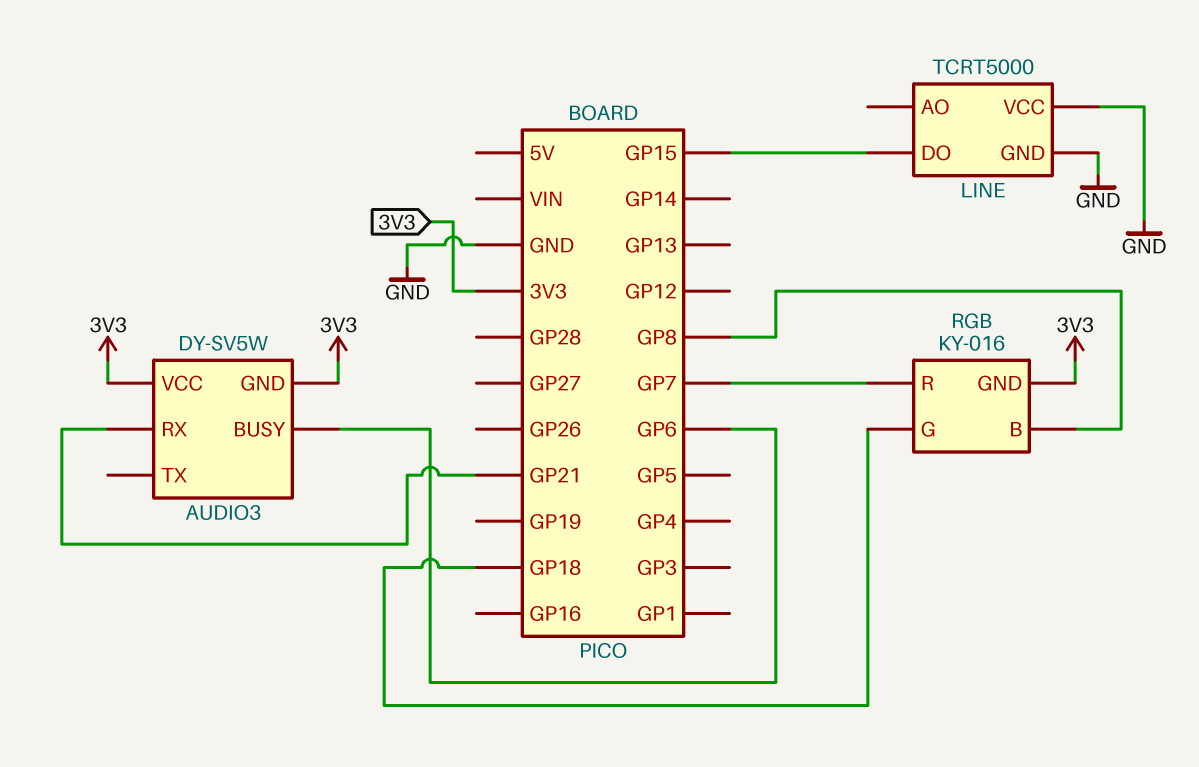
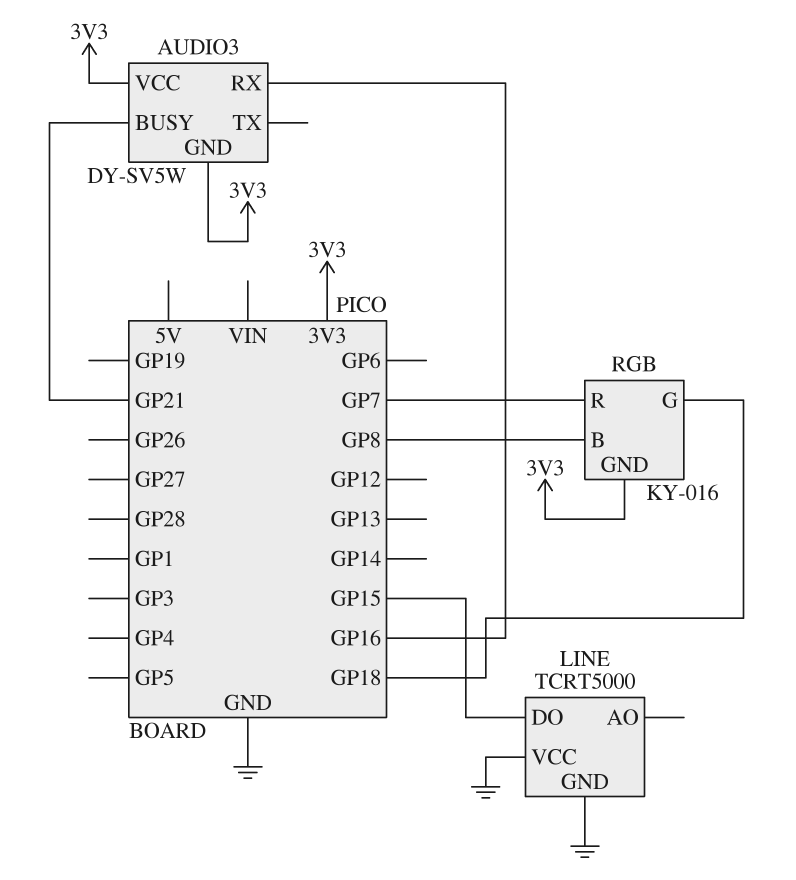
AUDIO3 pin BUSY: GP6 -> GP21
AUDIO3 pin RX: GP21 -> GP16

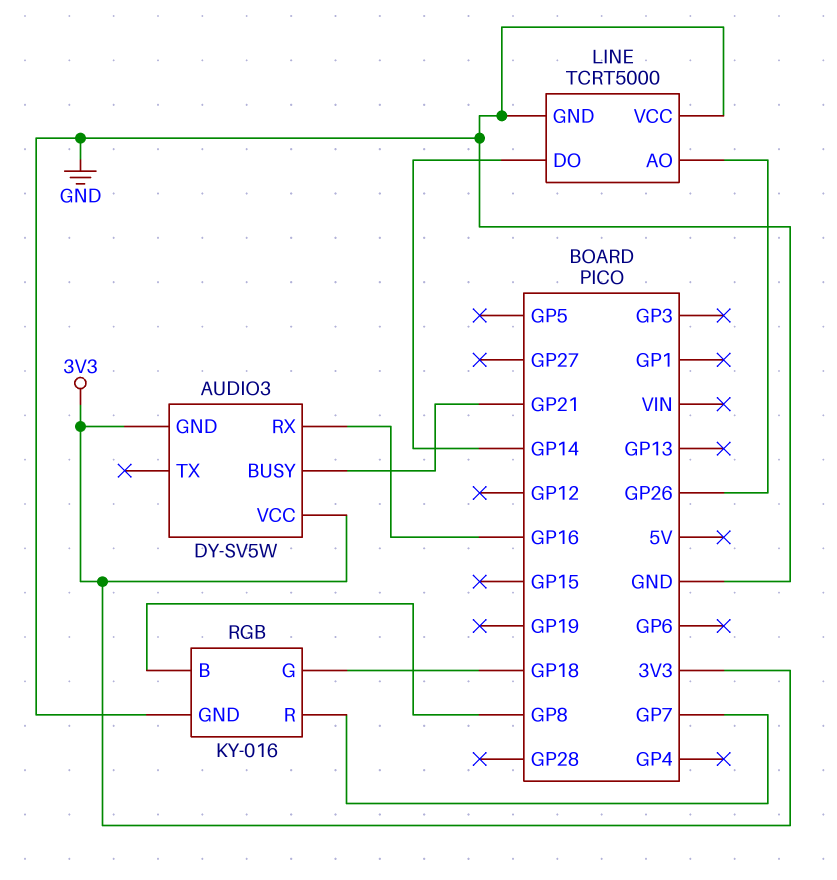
LINE pin AO: none -> GP26
LINE pin DO: GP15 -> GP14
RGB pin GND: 3V3 -> GND

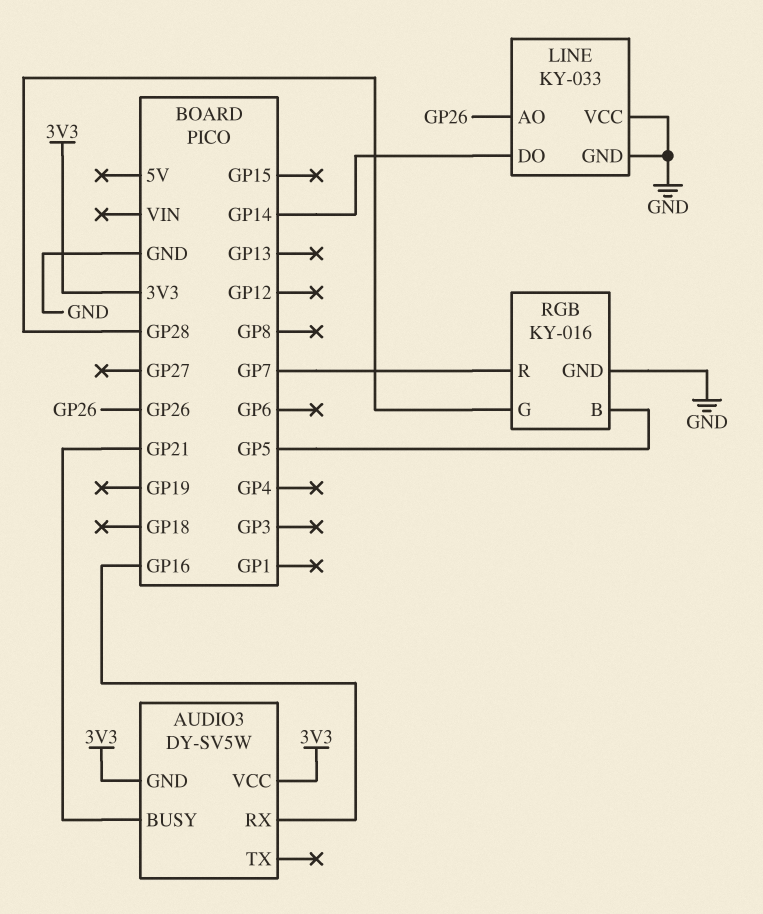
LINE: TCRT5000 -> KY-033
RGB pin B: GP8 -> GP5
RGB pin G: GP18 -> GP28

